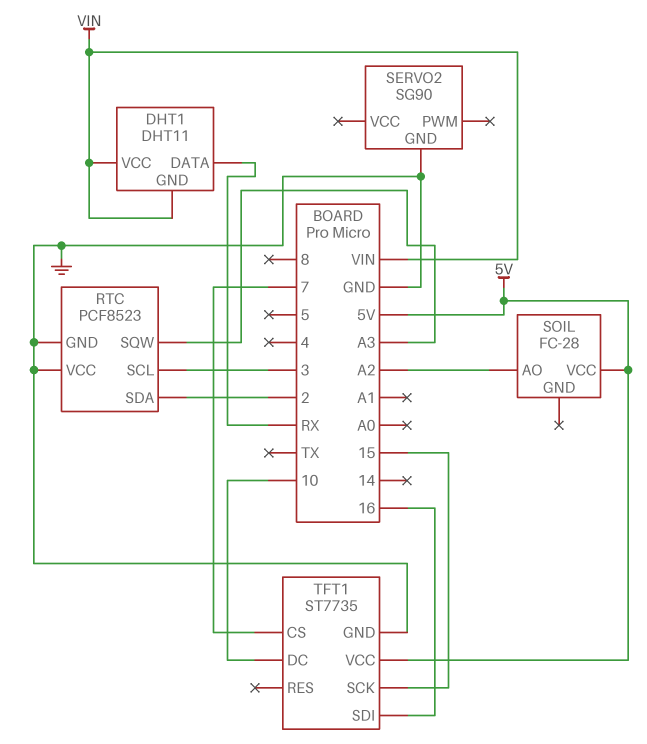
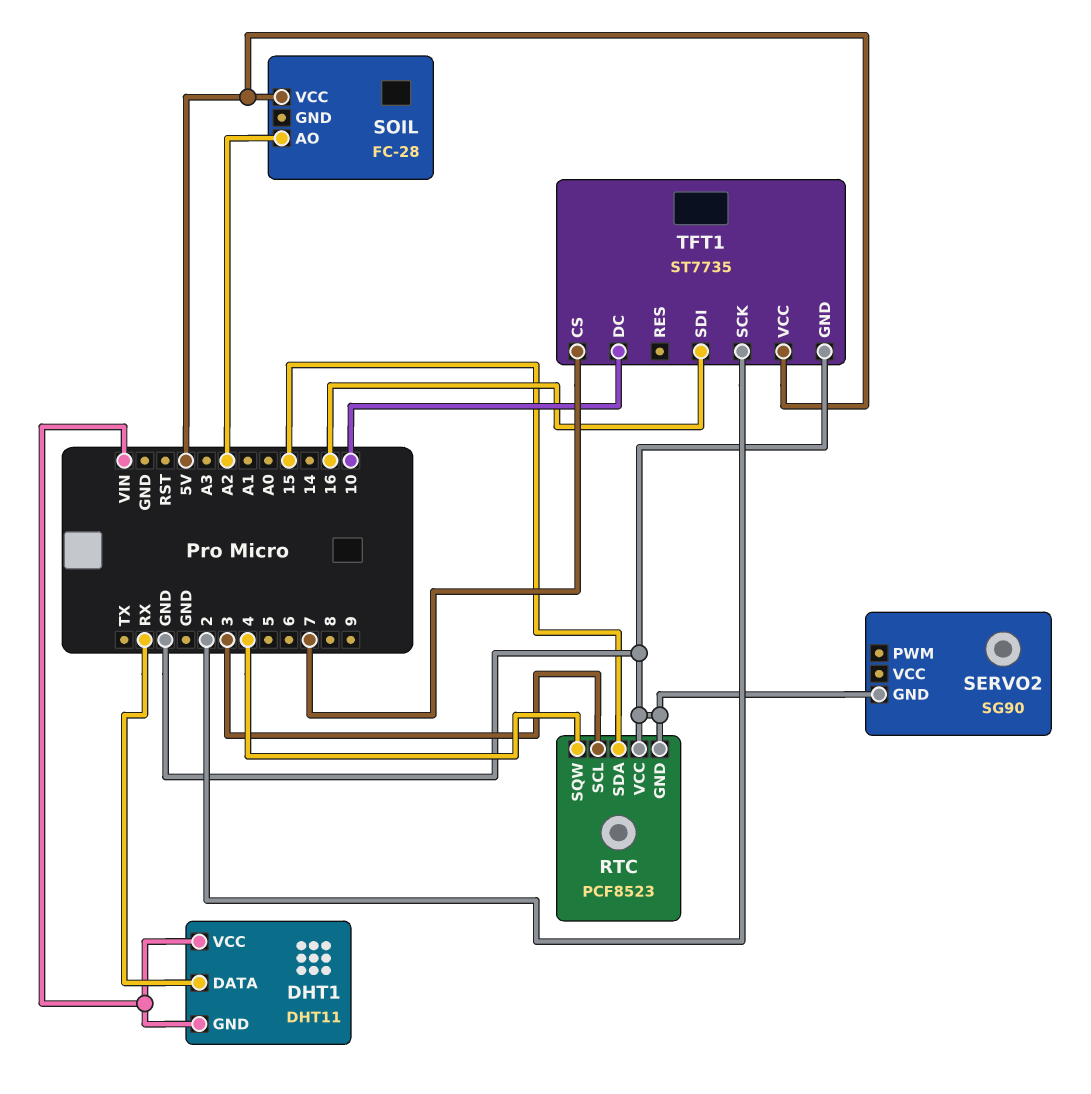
RTC pin SDA: 2 -> 15
RTC pin SQW: A3 -> 4
TFT1 pin SCK: 15 -> 2

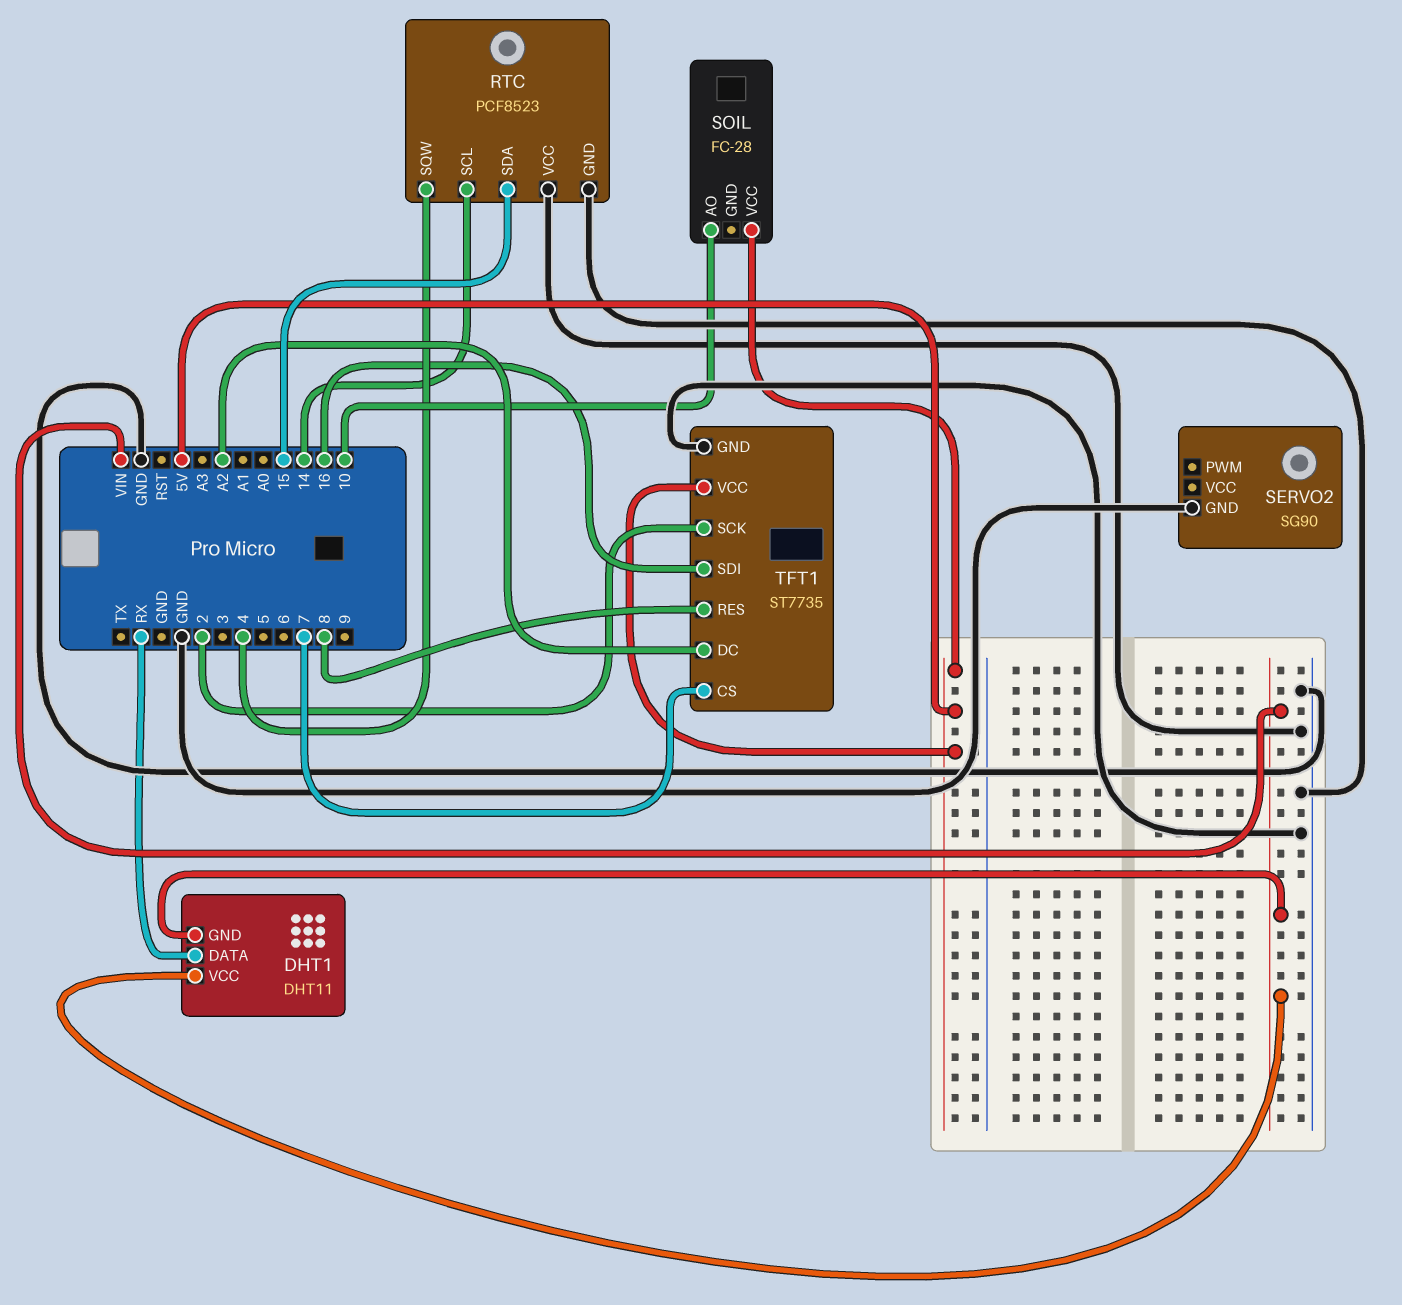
RTC pin SCL: 3 -> 14
SOIL pin AO: A2 -> 10
TFT1 pin DC: 10 -> A2
TFT1 pin RES: none -> 8

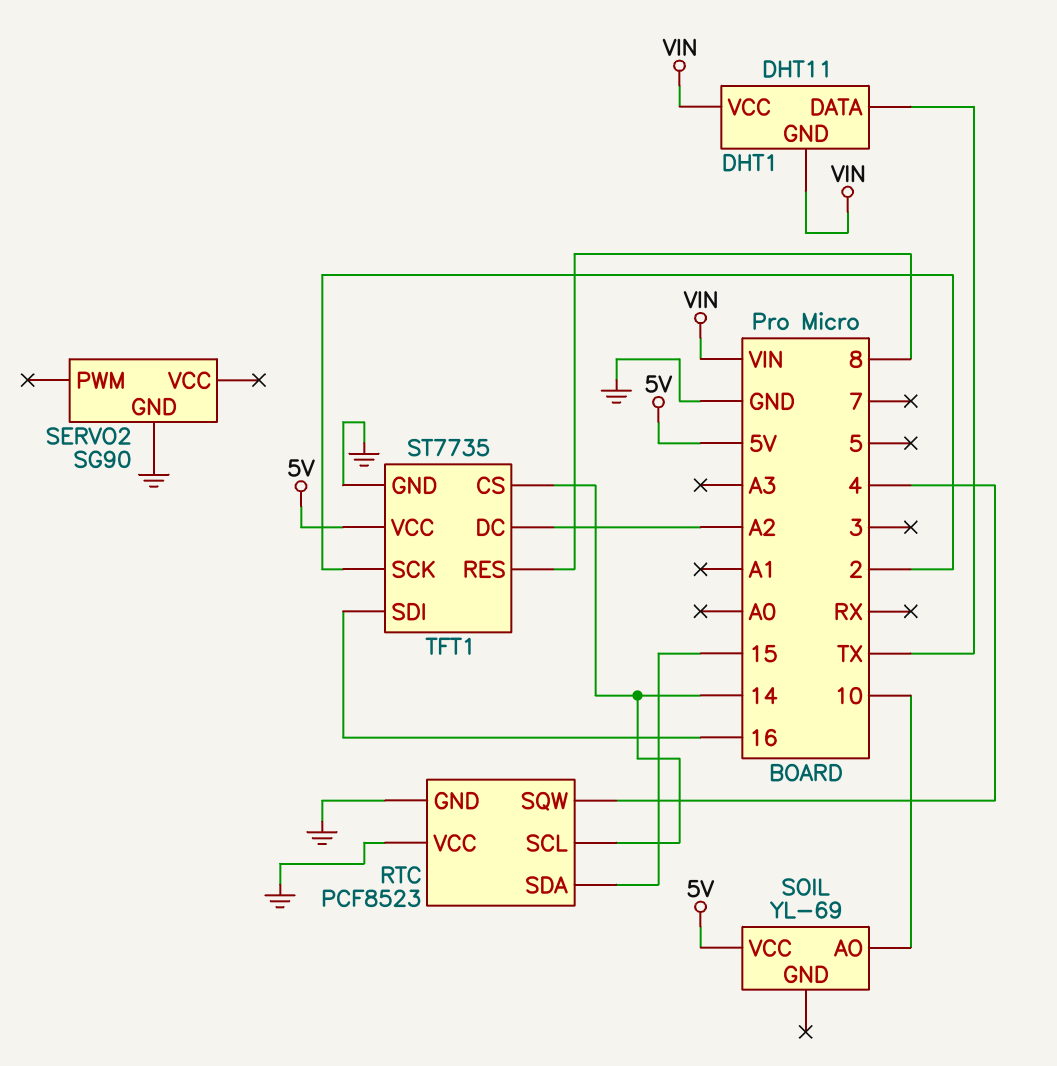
DHT1 pin DATA: RX -> TX
SOIL: FC-28 -> YL-69
TFT1 pin CS: 7 -> 14

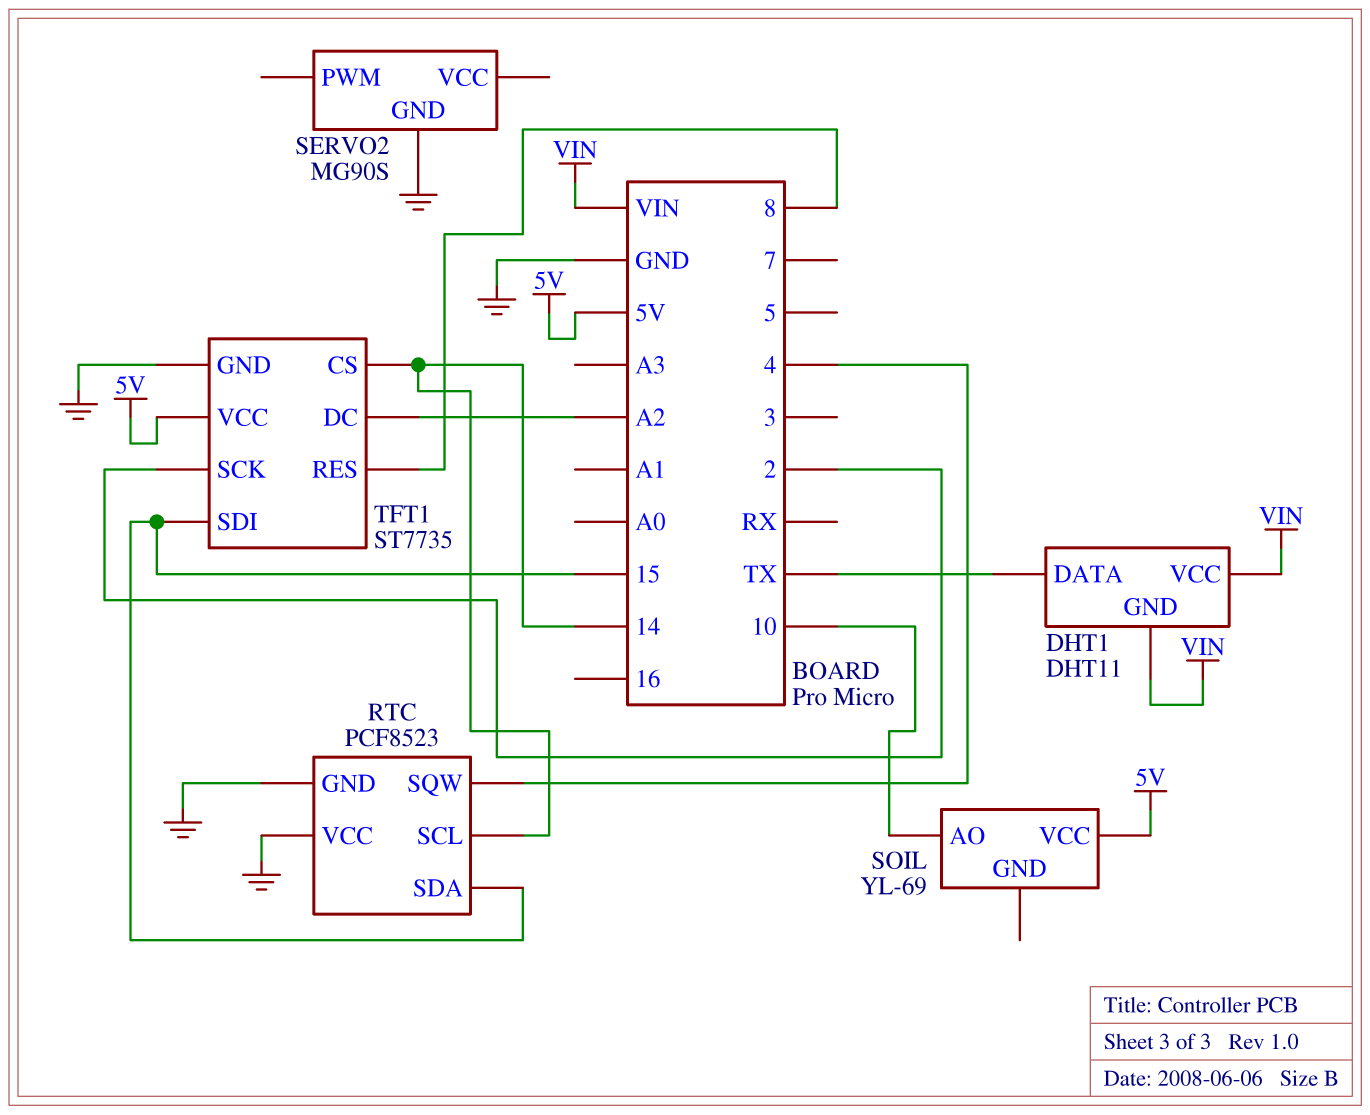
SERVO2: SG90 -> MG90S
TFT1 pin SDI: 16 -> 15

